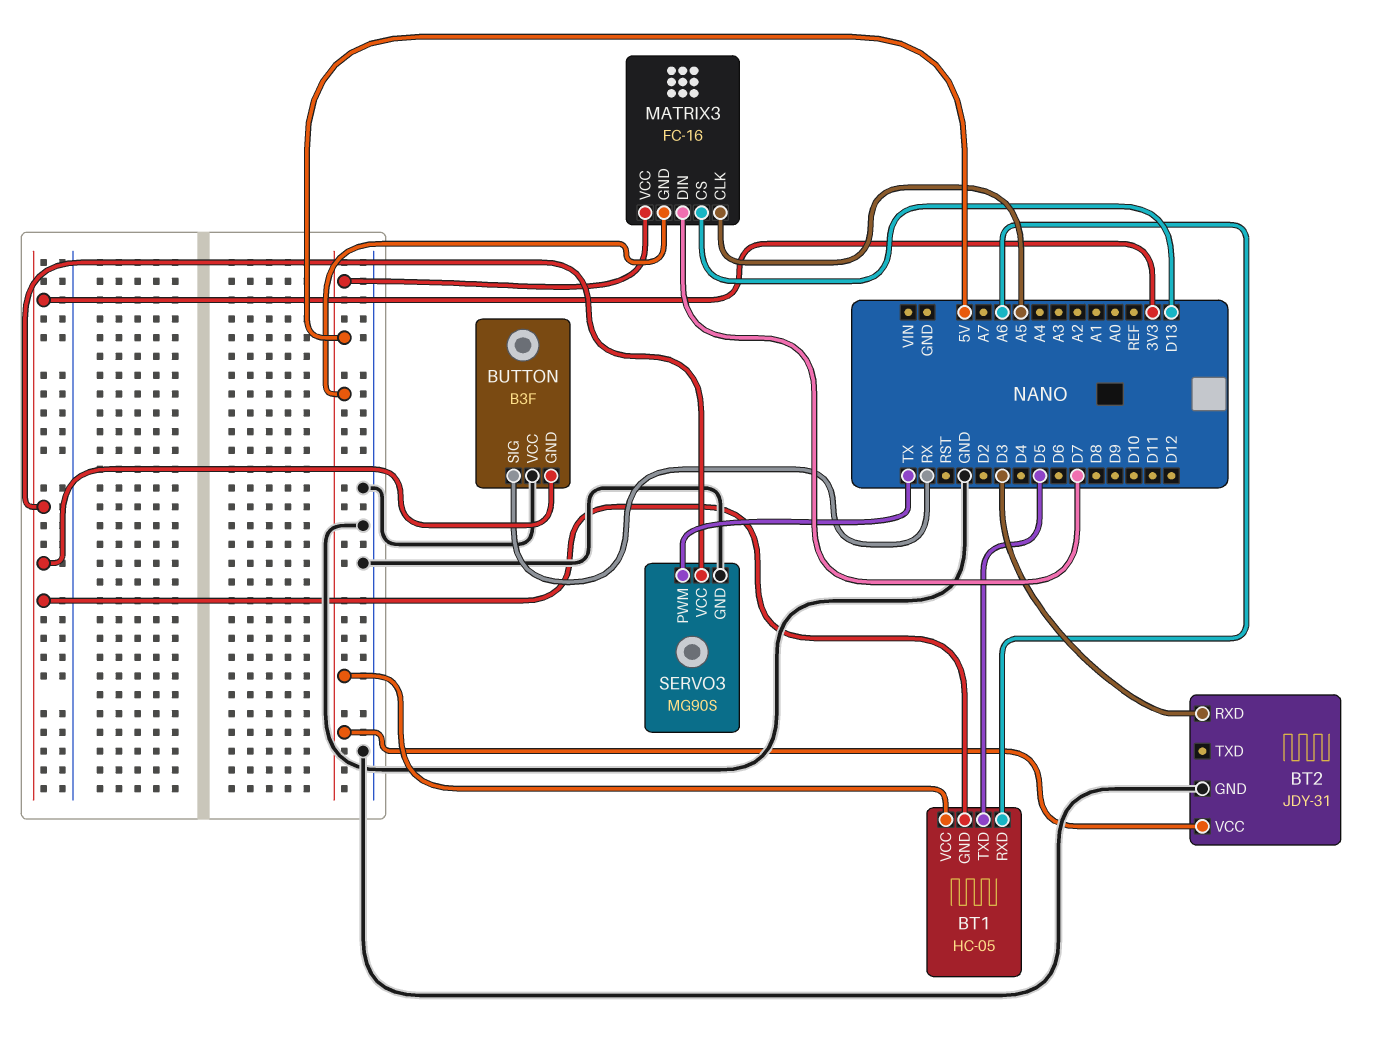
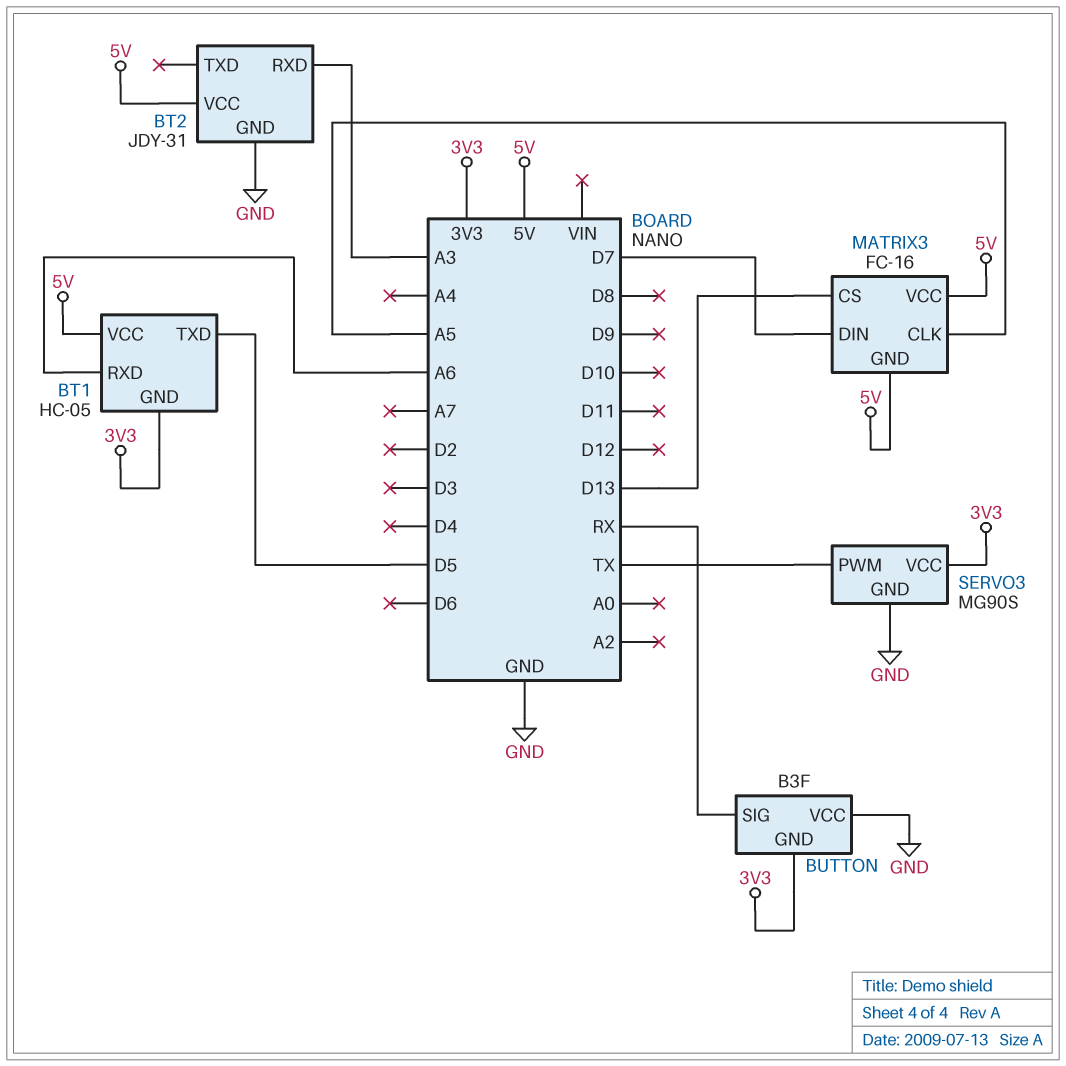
BT2 pin RXD: D3 -> A3

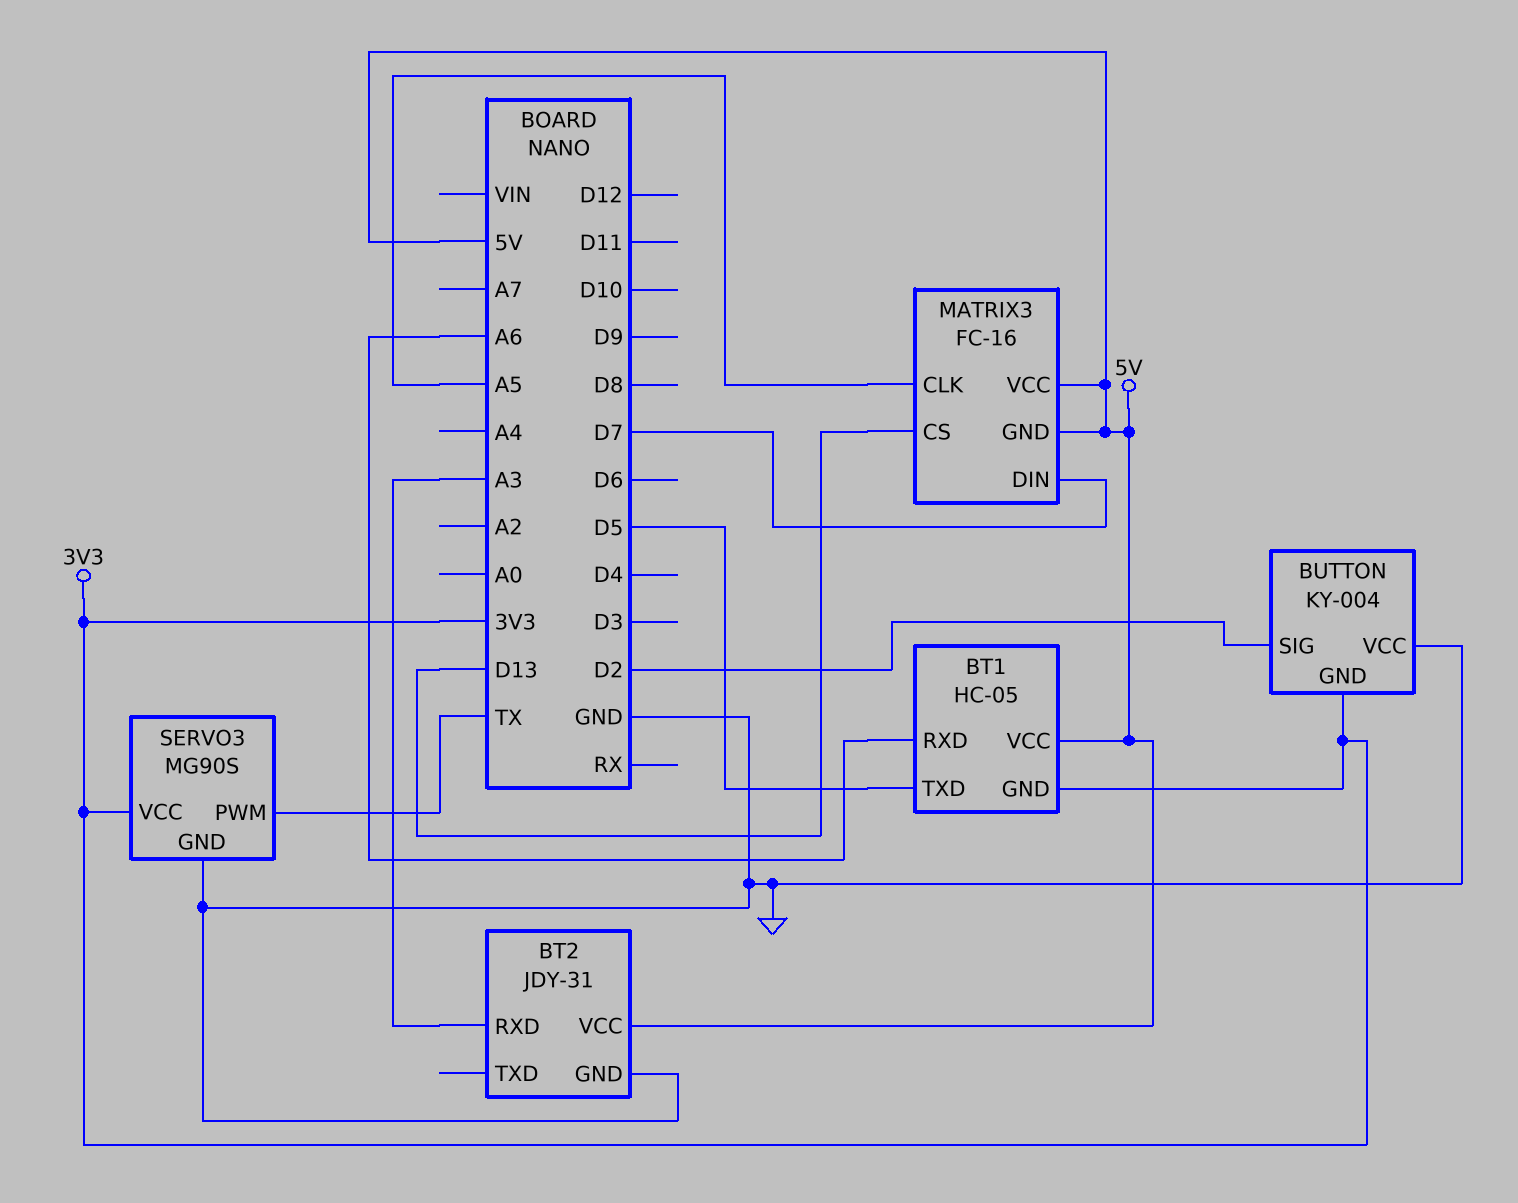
BUTTON: B3F -> KY-004
BUTTON pin SIG: RX -> D2

